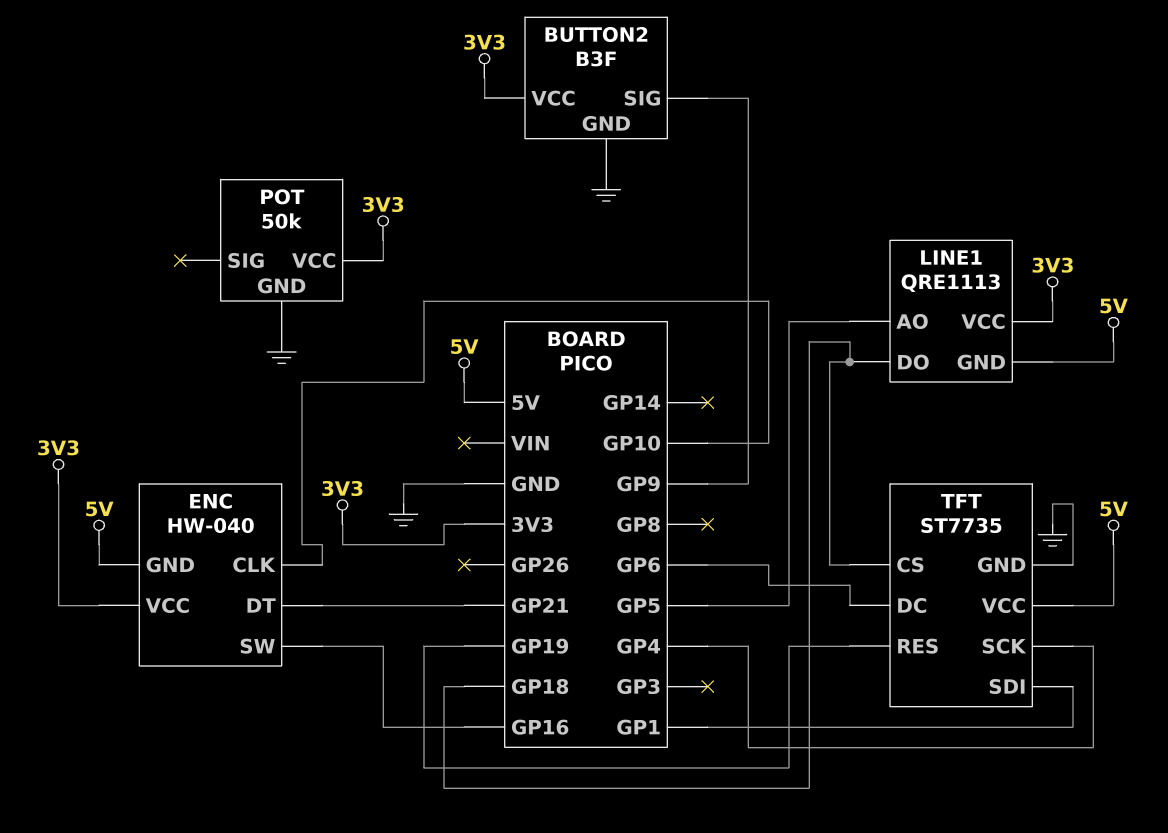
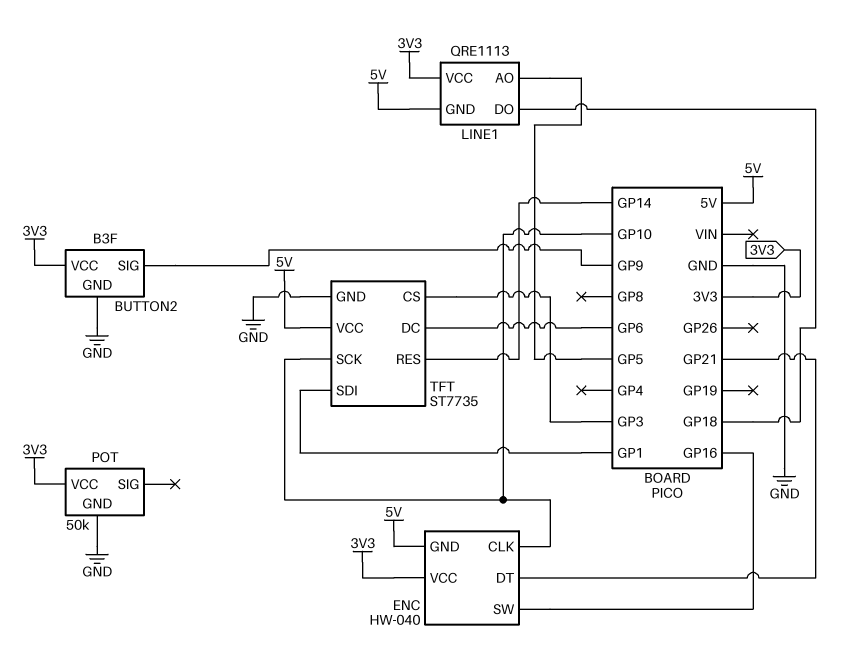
TFT pin CS: GP18 -> GP3
TFT pin RES: GP19 -> GP14
TFT pin SCK: GP4 -> GP10

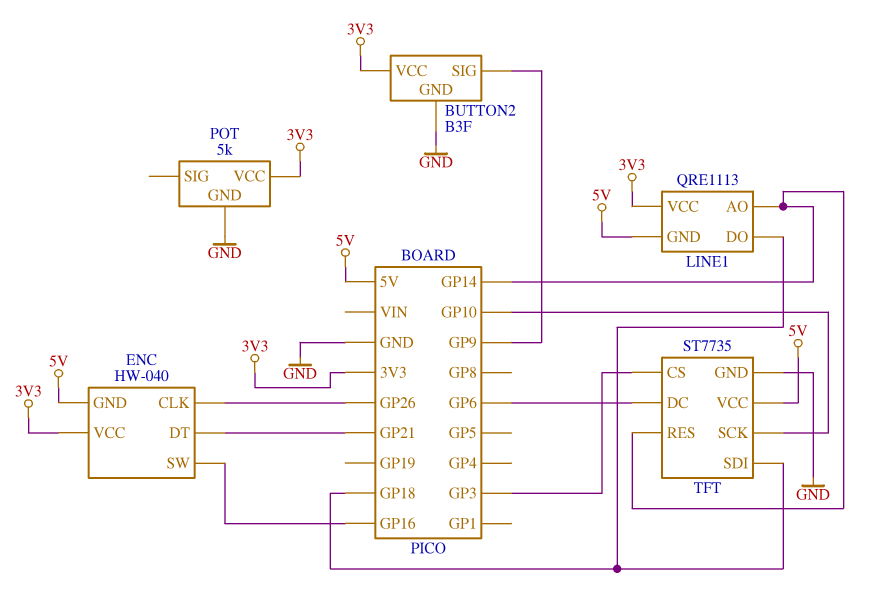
ENC pin CLK: GP10 -> GP26
LINE1 pin AO: GP5 -> GP14
POT: 50k -> 5k
TFT pin SDI: GP1 -> GP18

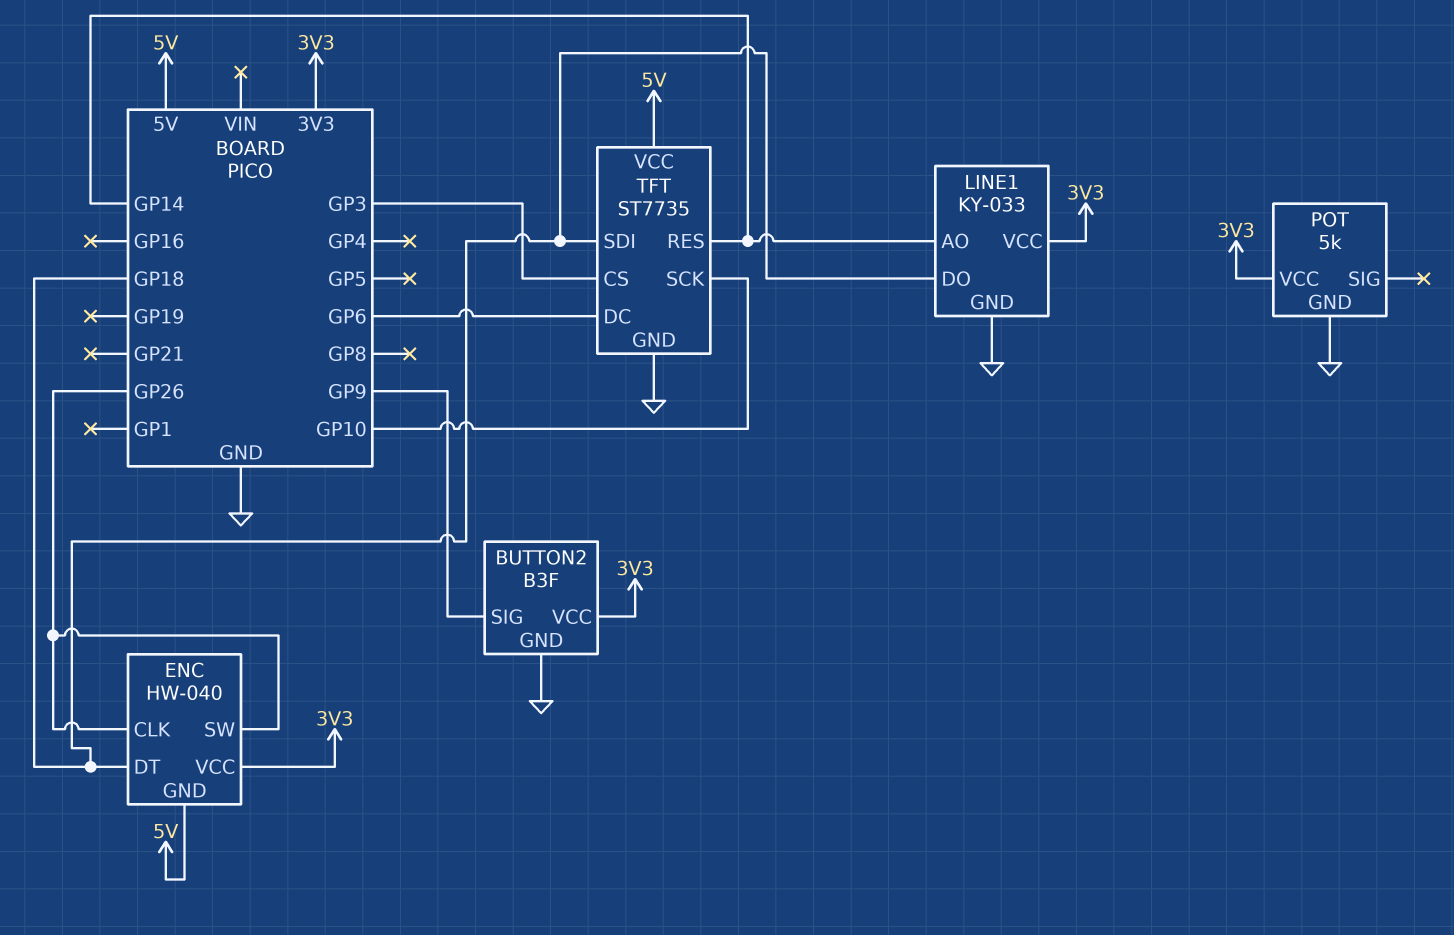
ENC pin DT: GP21 -> GP18
ENC pin SW: GP16 -> GP26
LINE1: QRE1113 -> KY-033
LINE1 pin GND: 5V -> GND

